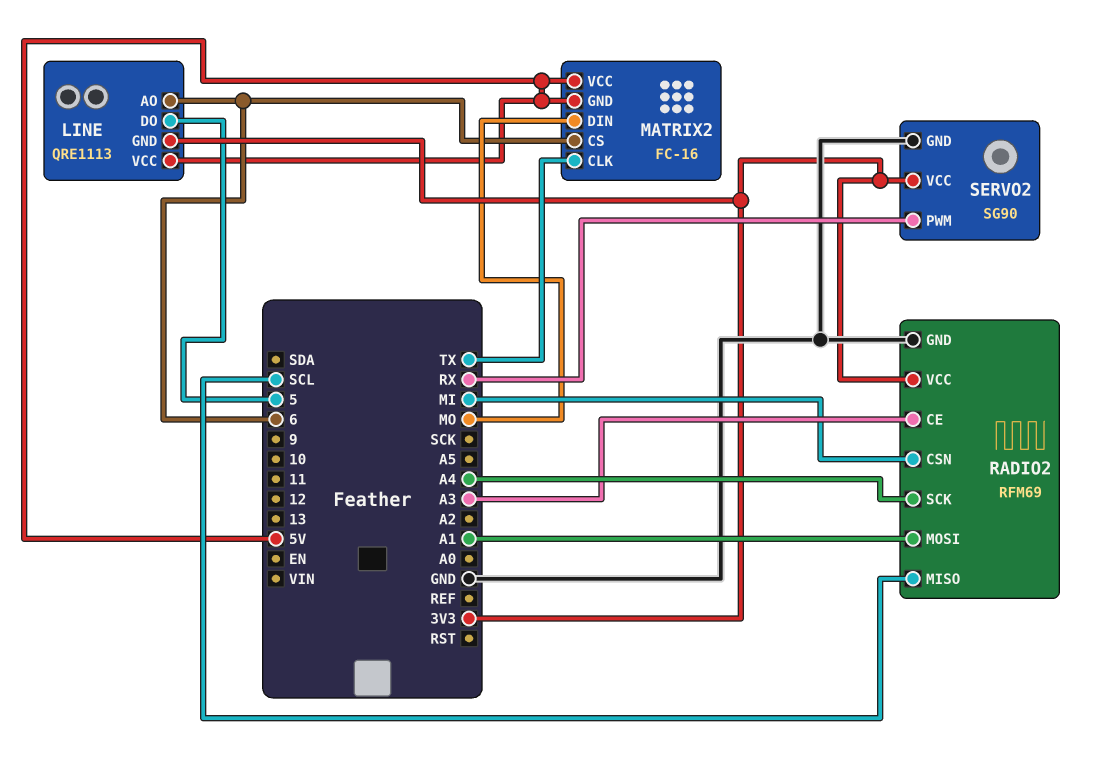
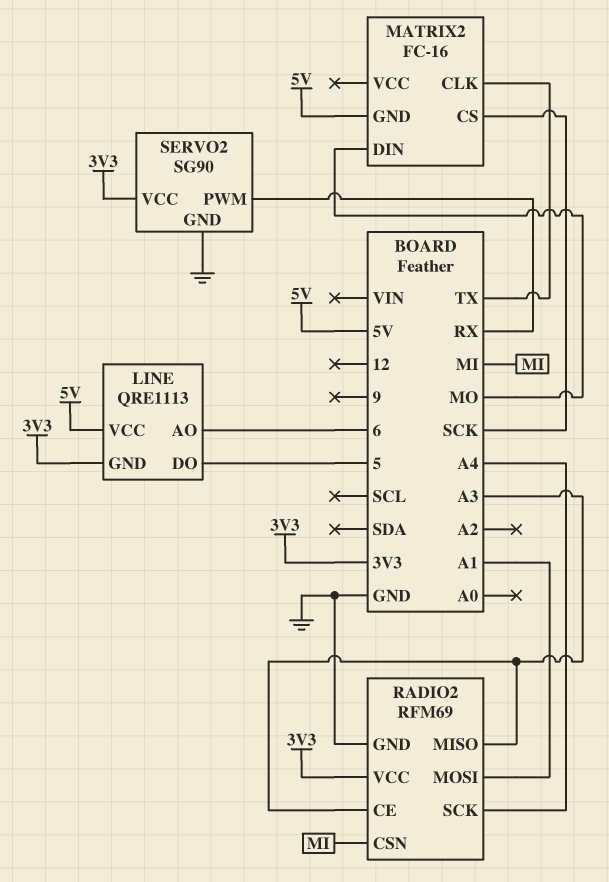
MATRIX2 pin CS: 6 -> SCK
MATRIX2 pin VCC: 5V -> none
RADIO2 pin MISO: SCL -> A3

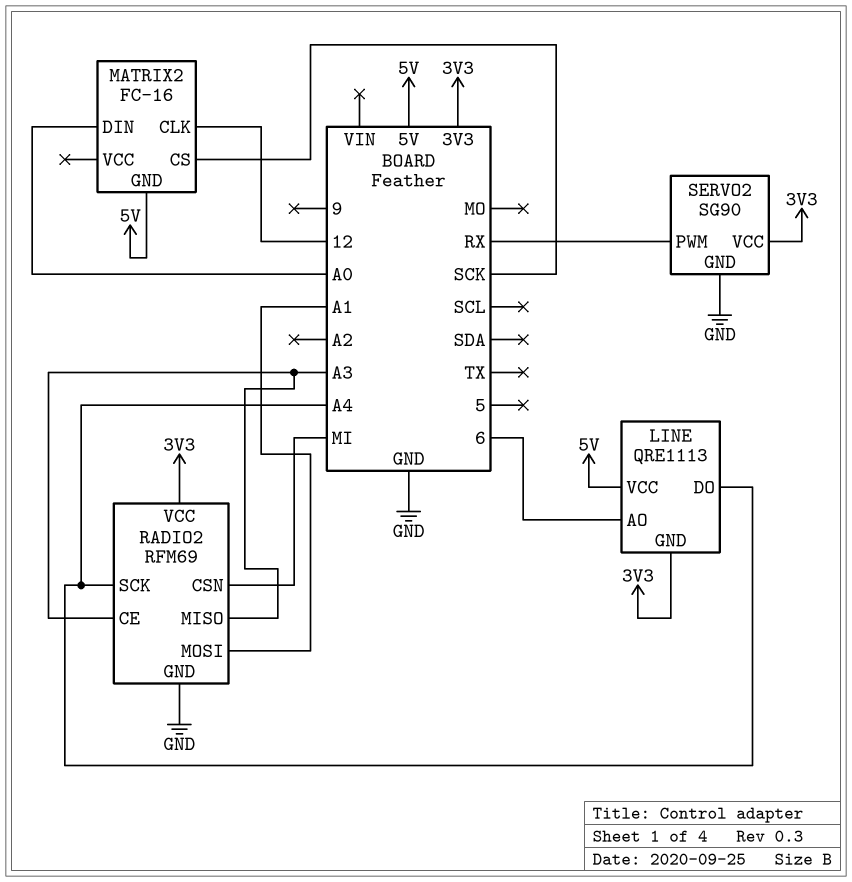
LINE pin DO: 5 -> A4
MATRIX2 pin CLK: TX -> 12
MATRIX2 pin DIN: MO -> A0

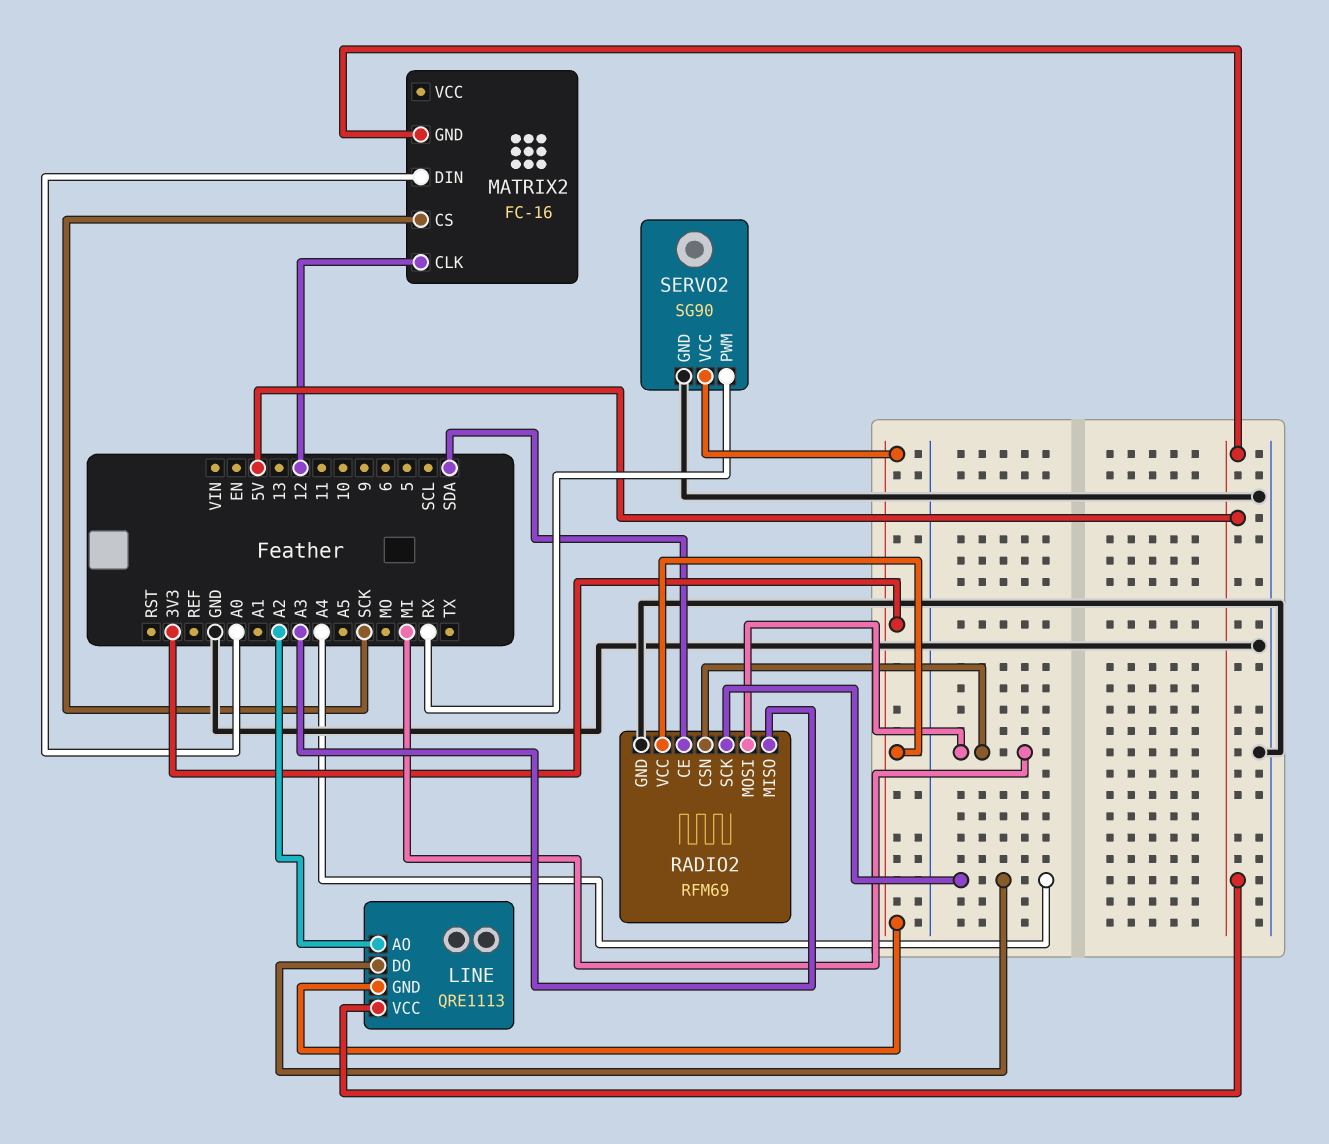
LINE pin AO: 6 -> A2
RADIO2 pin CE: A3 -> SDA
RADIO2 pin MOSI: A1 -> MI

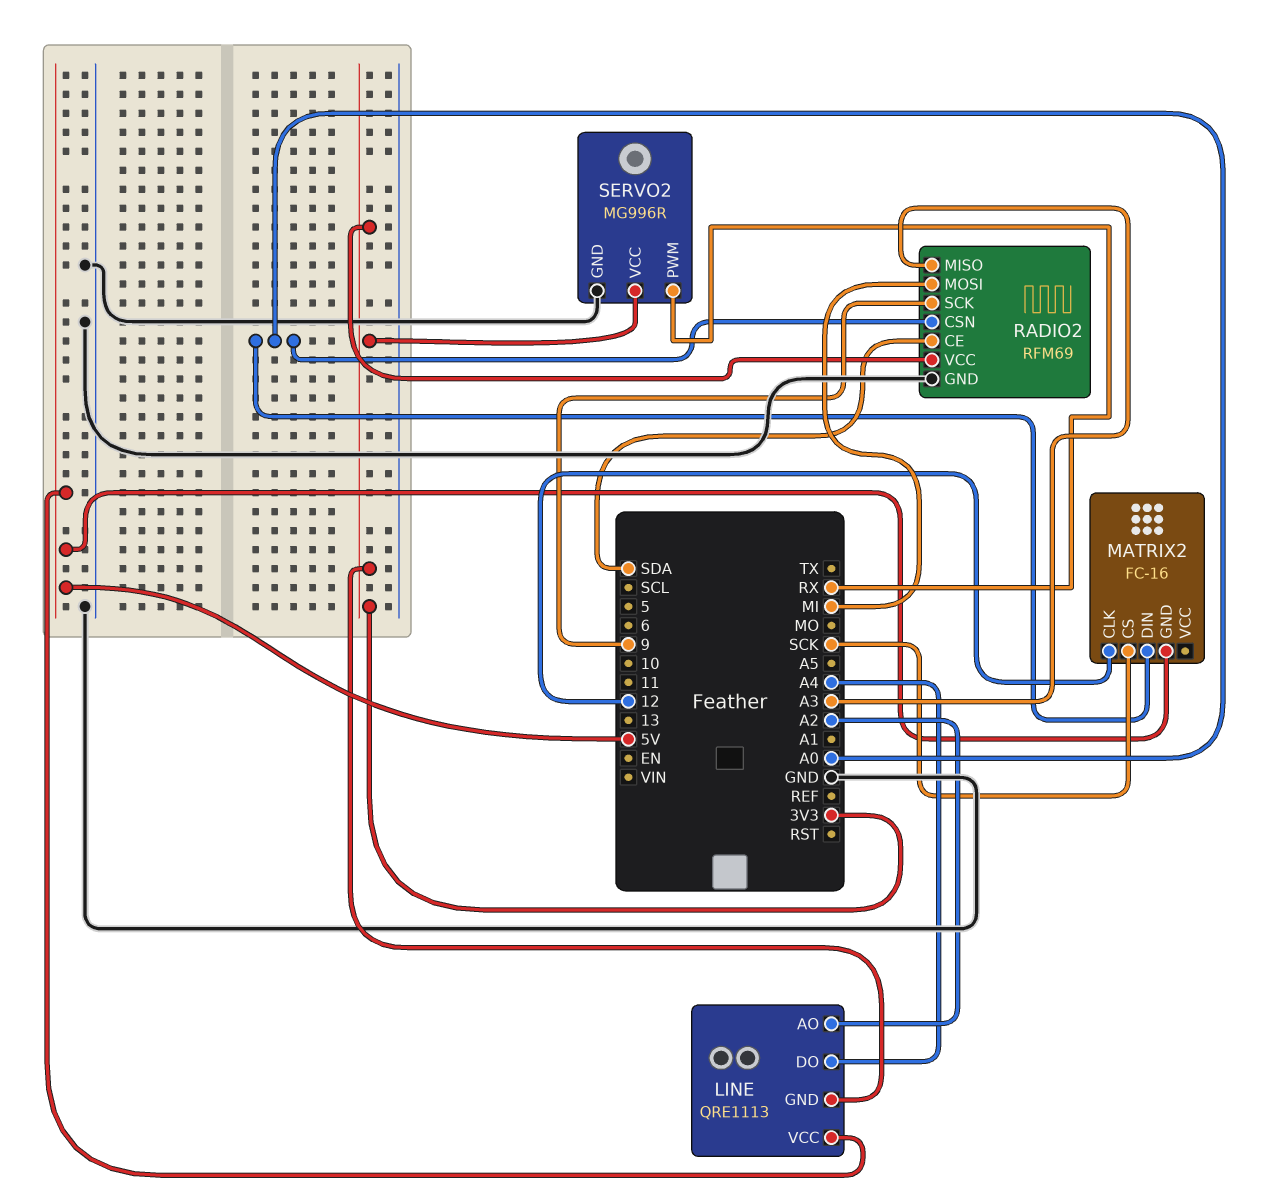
RADIO2 pin CSN: MI -> A0
RADIO2 pin SCK: A4 -> 9
SERVO2: SG90 -> MG996R

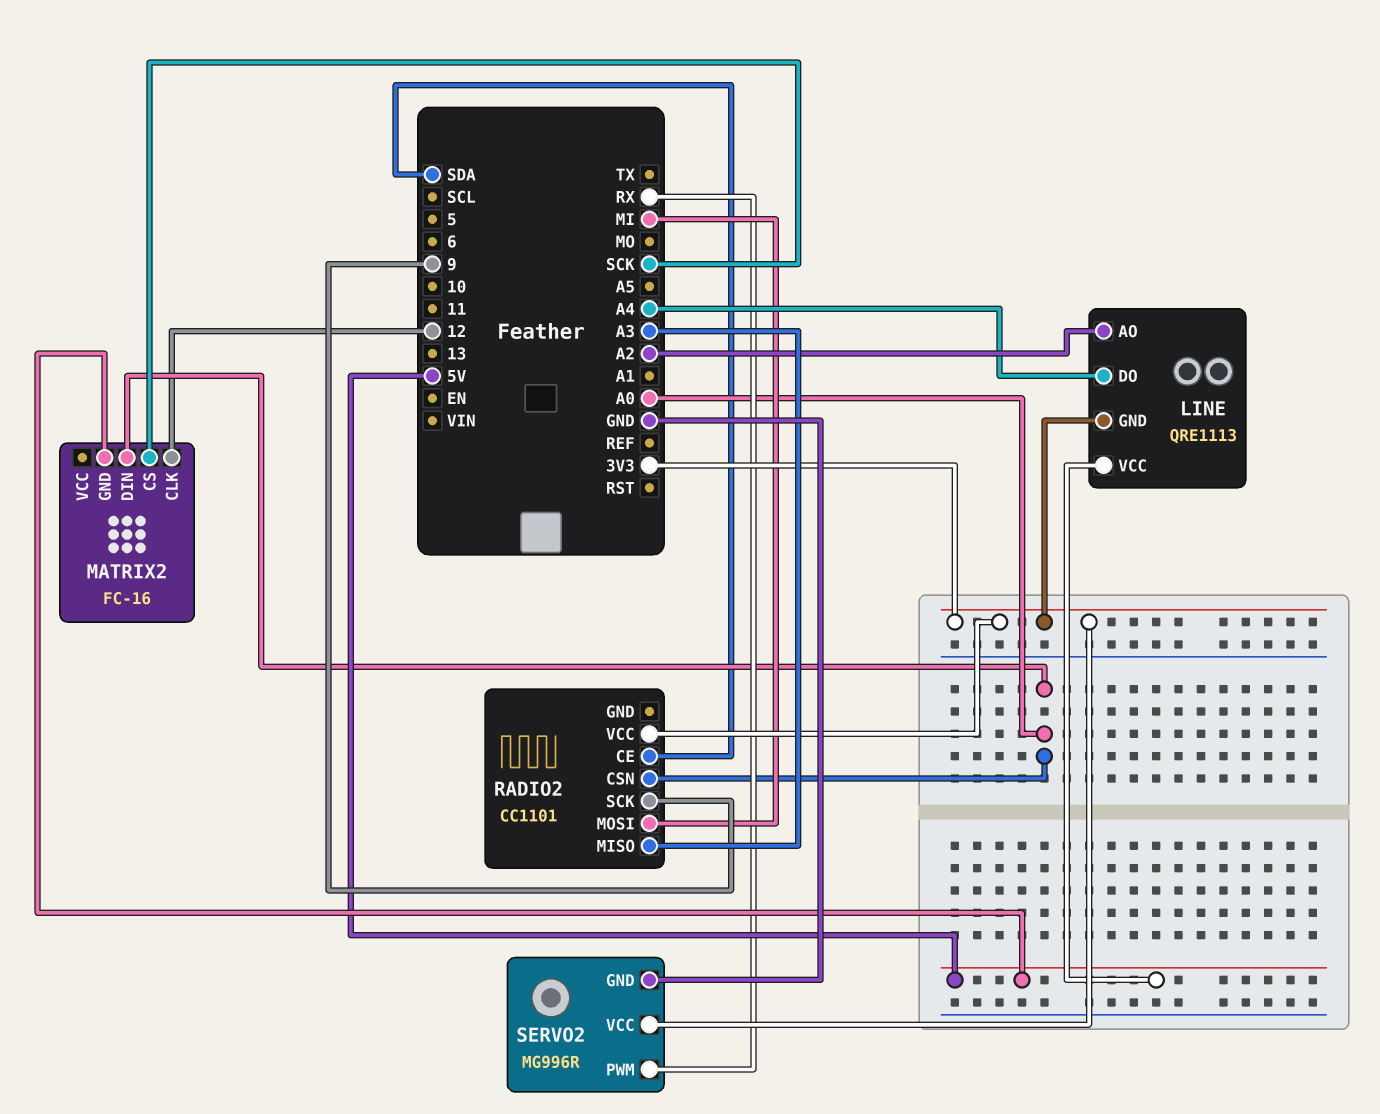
RADIO2: RFM69 -> CC1101
RADIO2 pin GND: GND -> none

